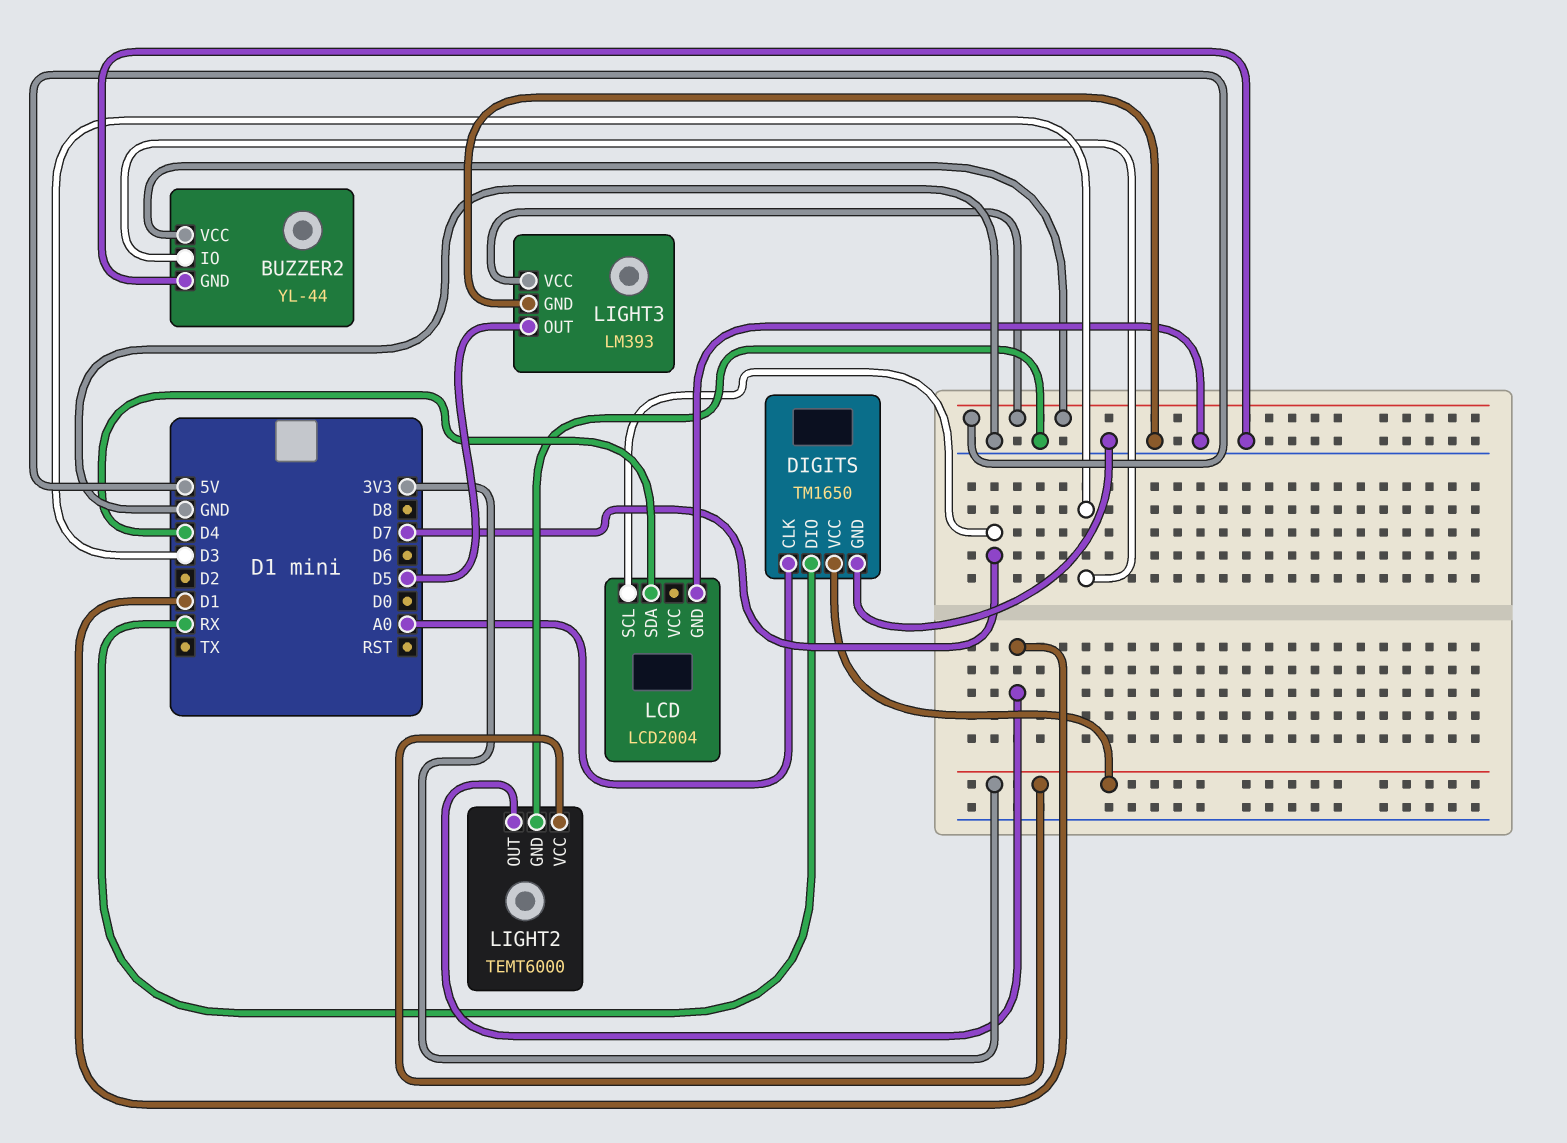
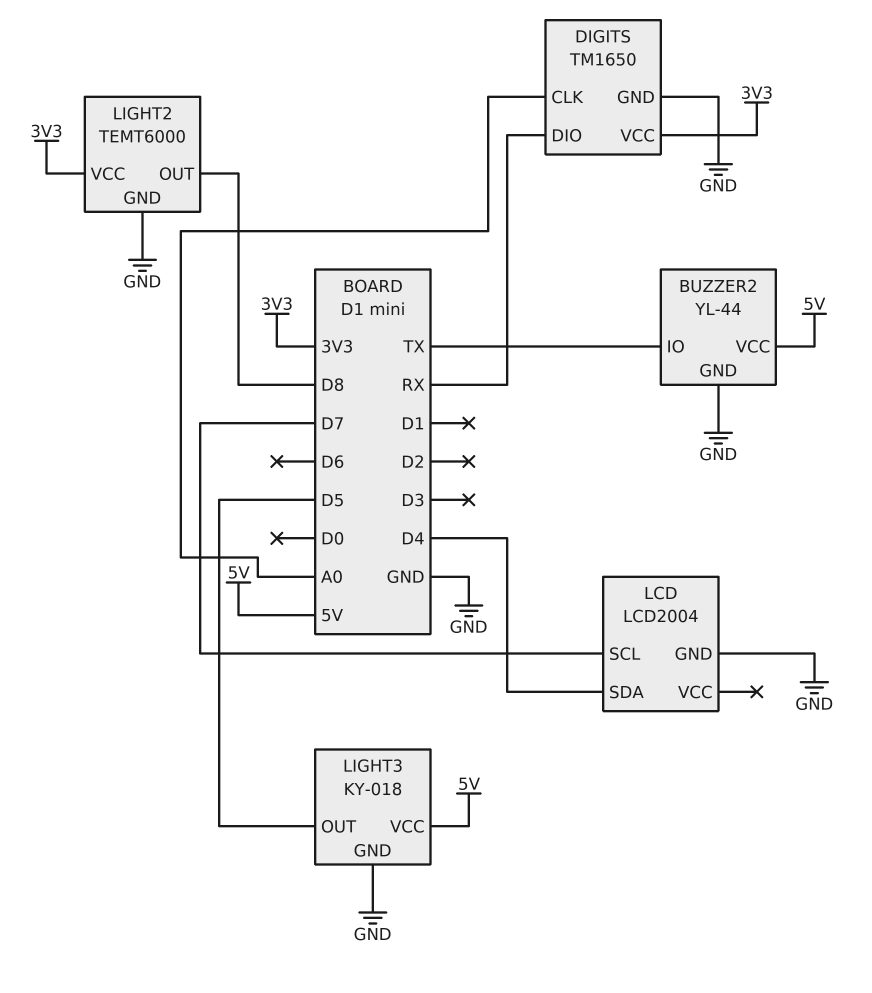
BUZZER2 pin IO: D3 -> TX
LIGHT2 pin OUT: D1 -> D8
LIGHT3: LM393 -> KY-018

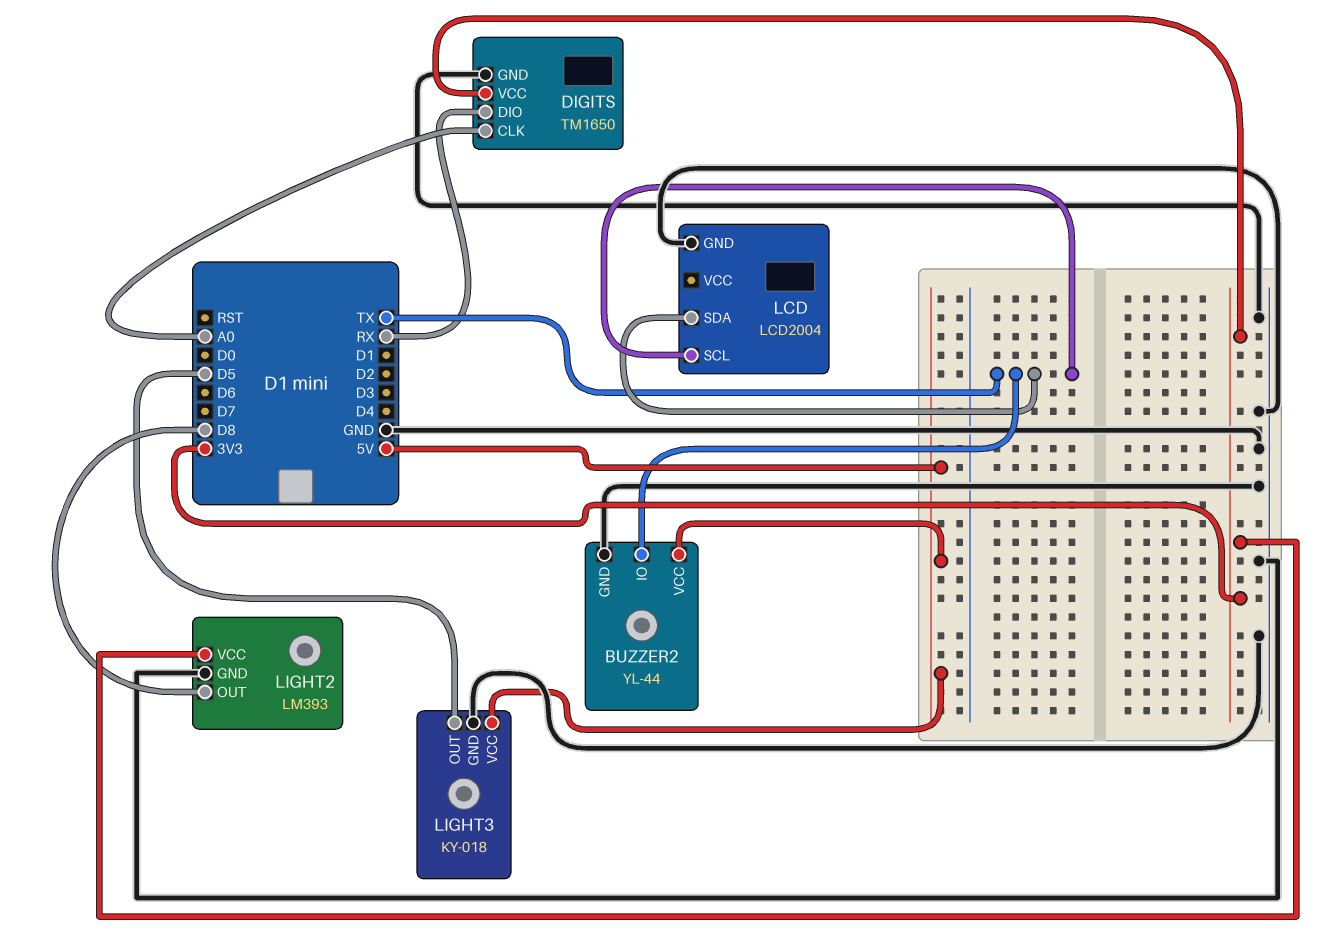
LCD pin SCL: D7 -> TX
LCD pin SDA: D4 -> TX
LIGHT2: TEMT6000 -> LM393

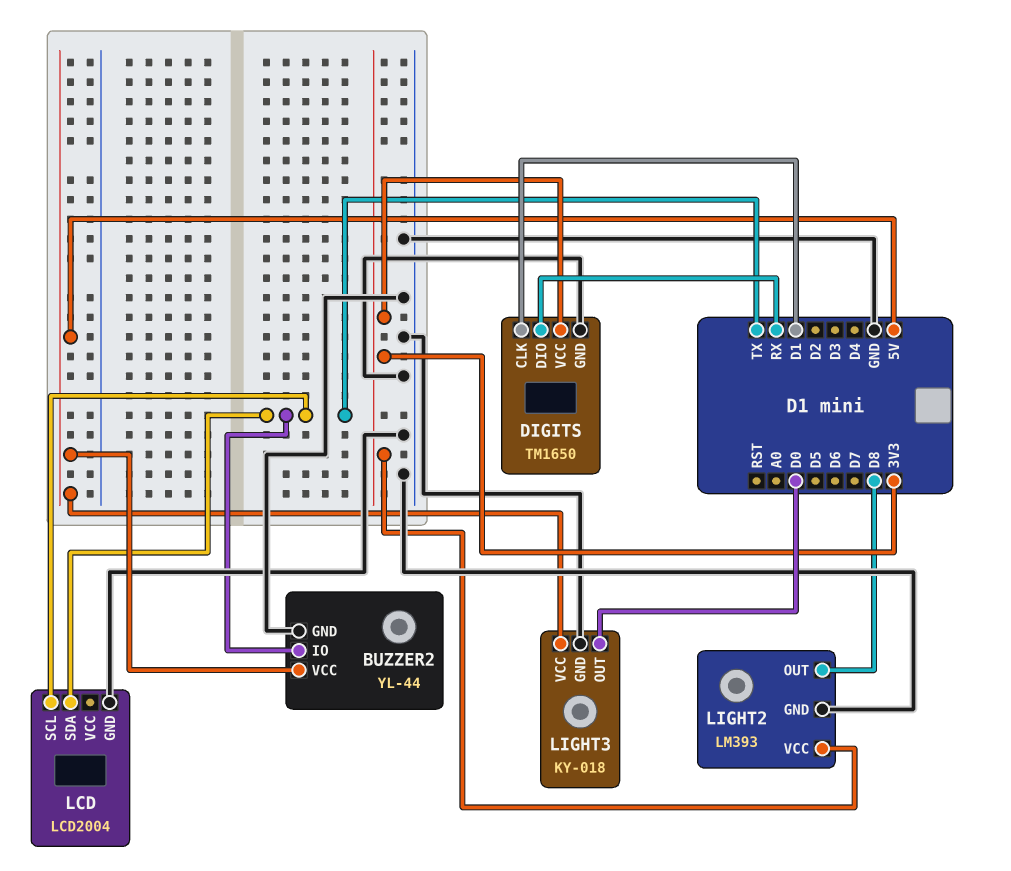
DIGITS pin CLK: A0 -> D1
LIGHT3 pin OUT: D5 -> D0

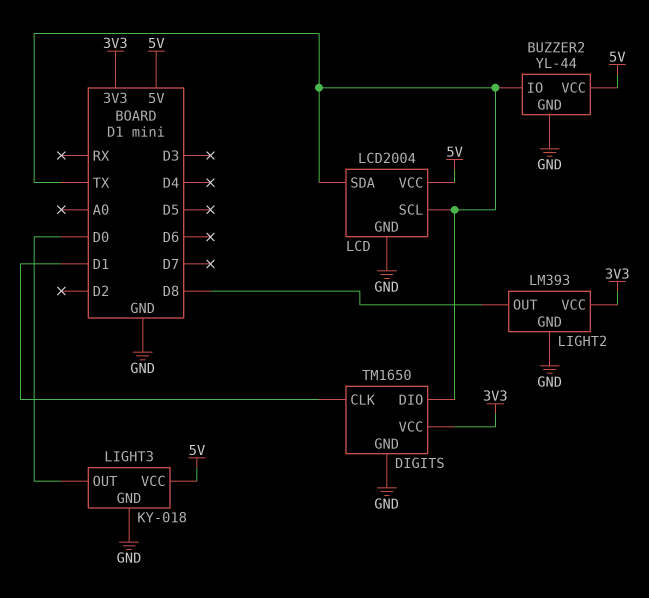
DIGITS pin DIO: RX -> TX
LCD pin VCC: none -> 5V

